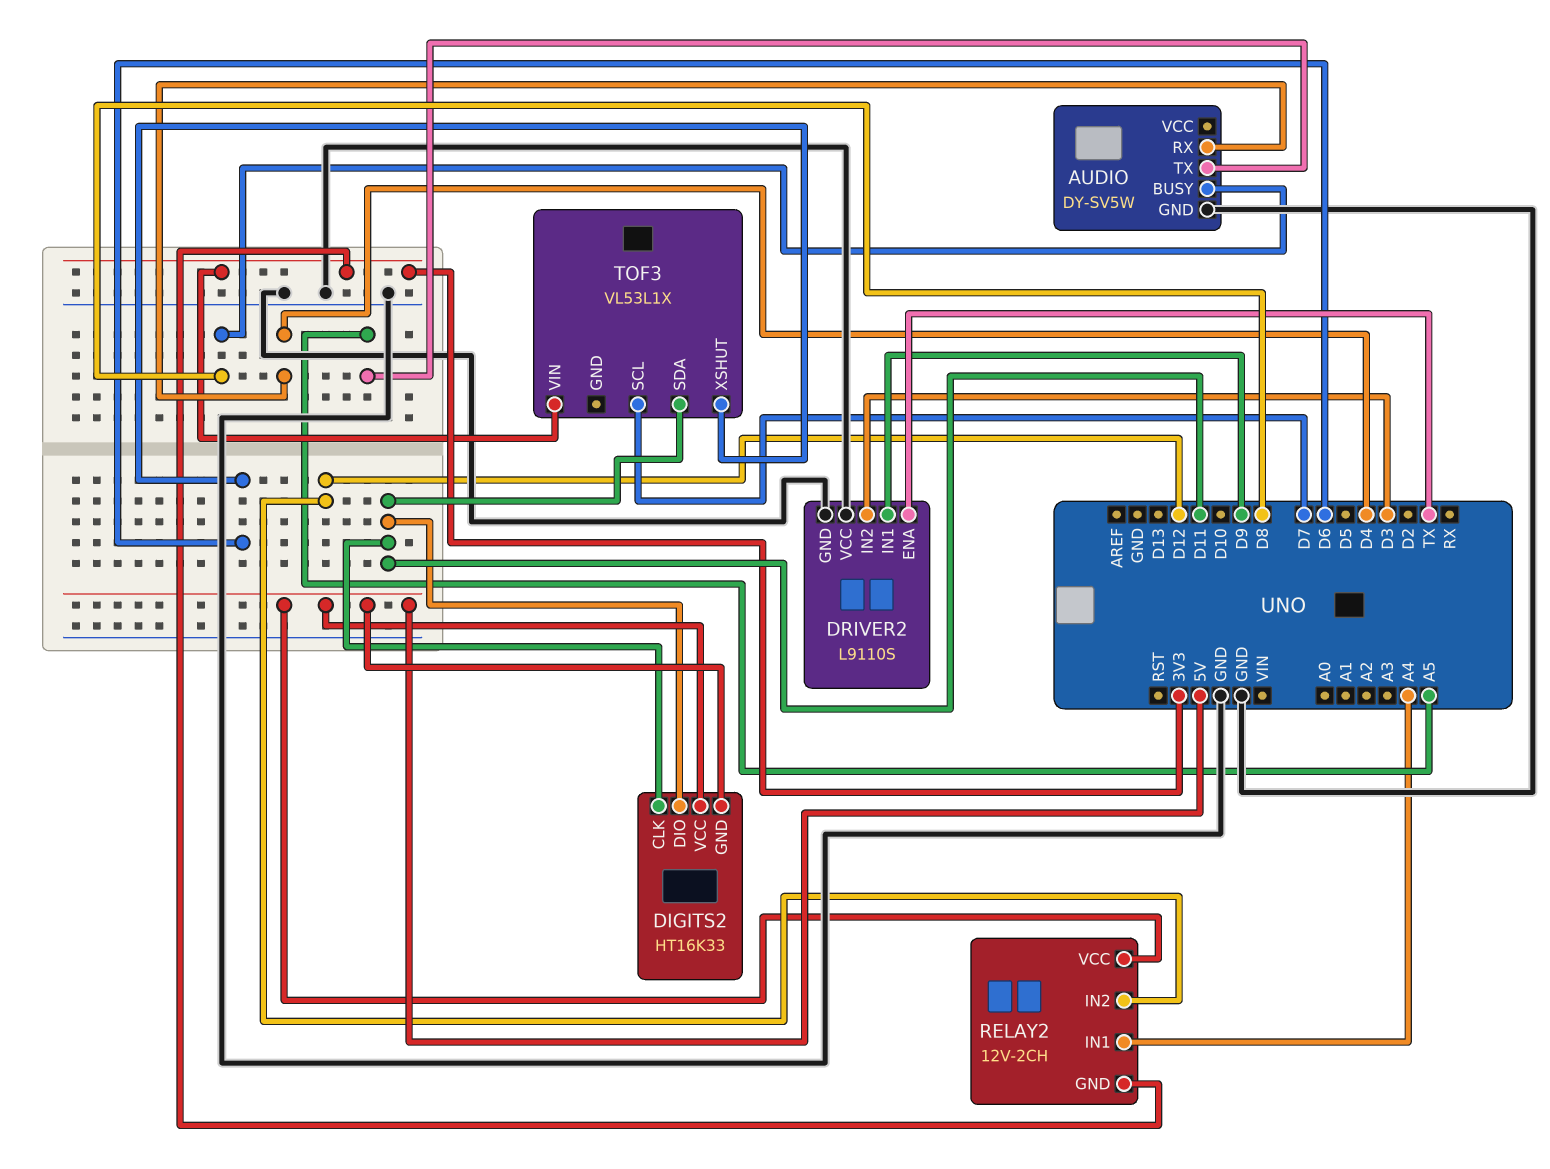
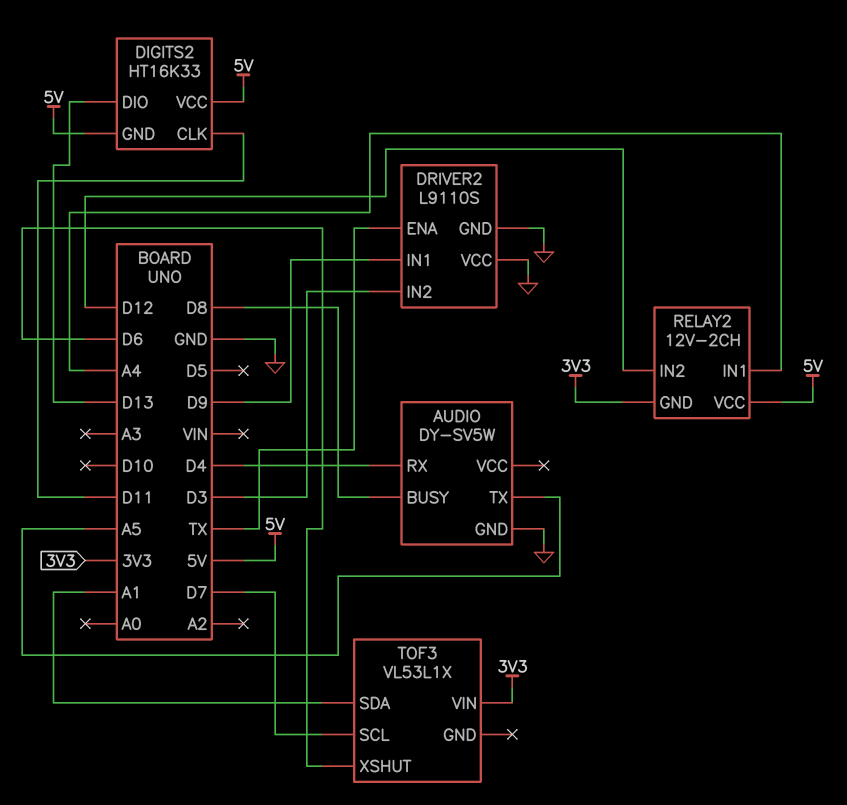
DIGITS2 pin DIO: D11 -> D13
TOF3 pin SDA: D11 -> A1

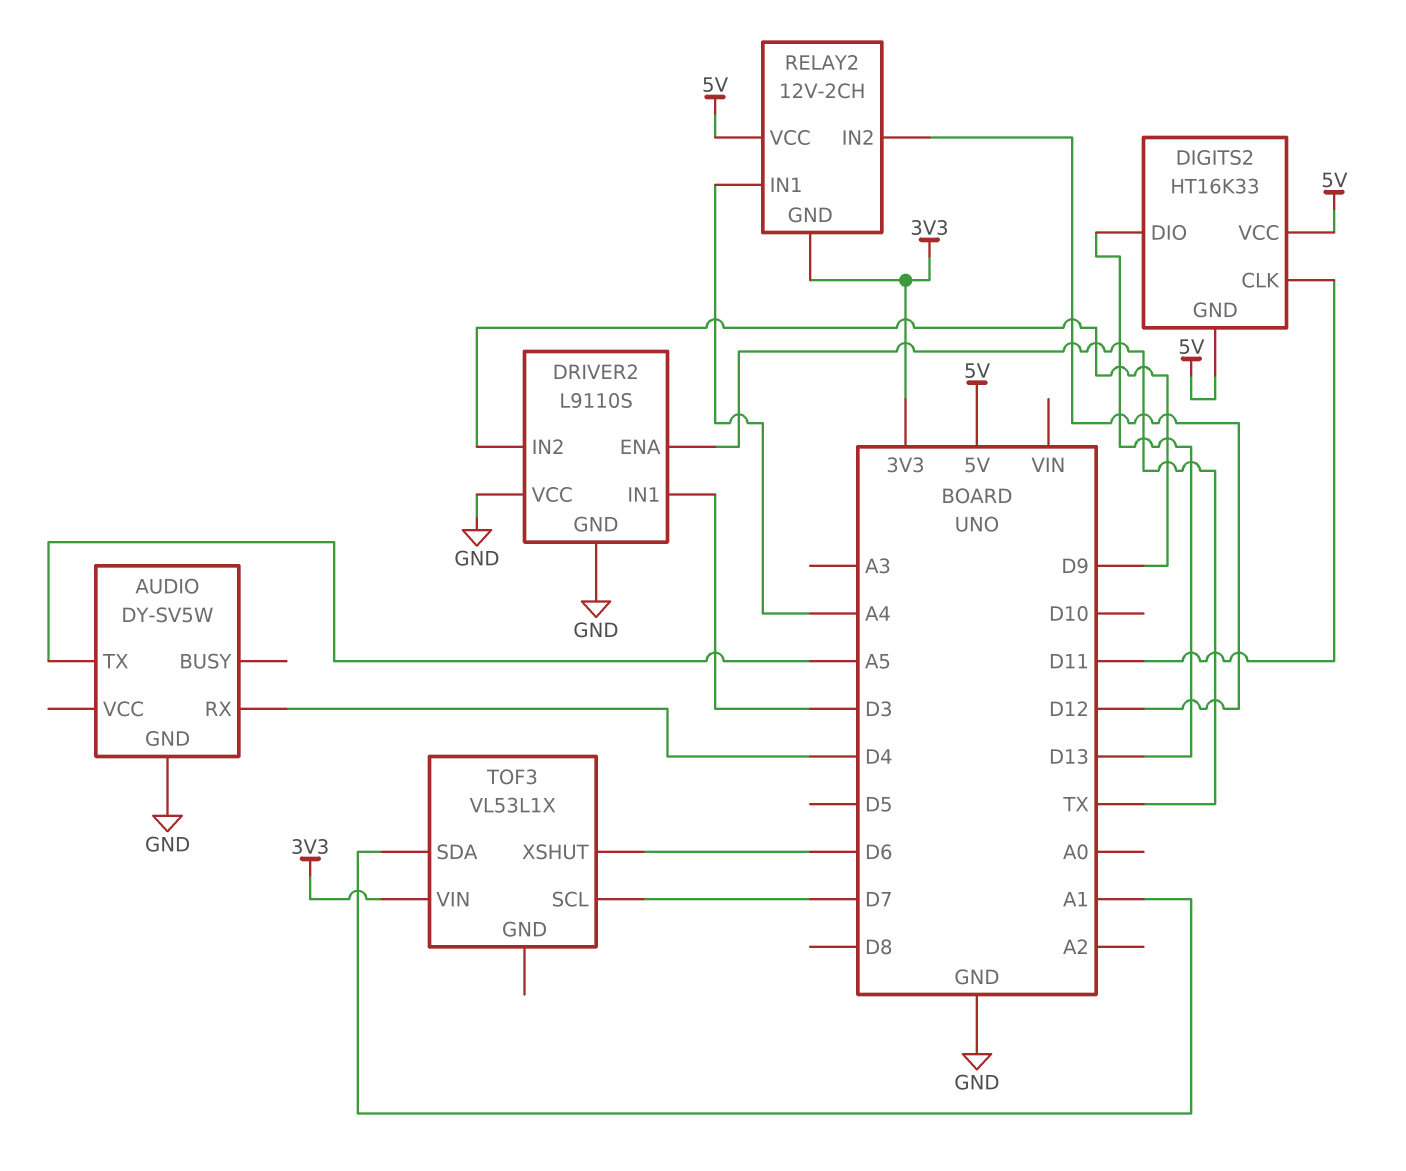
AUDIO pin BUSY: D8 -> none
DRIVER2 pin IN1: D9 -> D3
DRIVER2 pin IN2: D3 -> D9

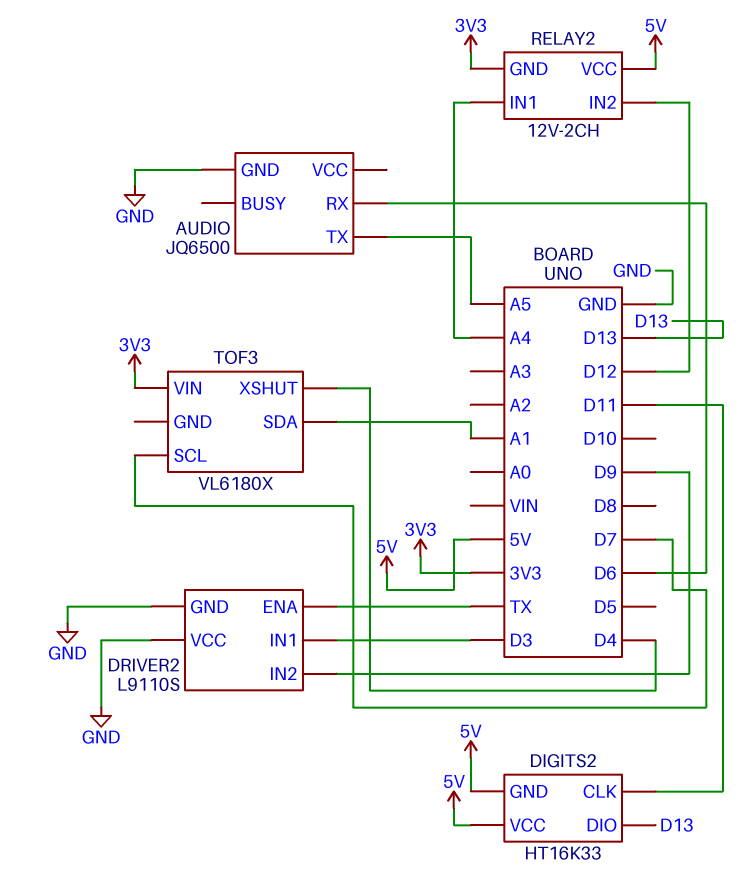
AUDIO: DY-SV5W -> JQ6500
AUDIO pin RX: D4 -> D6
TOF3: VL53L1X -> VL6180X
TOF3 pin XSHUT: D6 -> D4

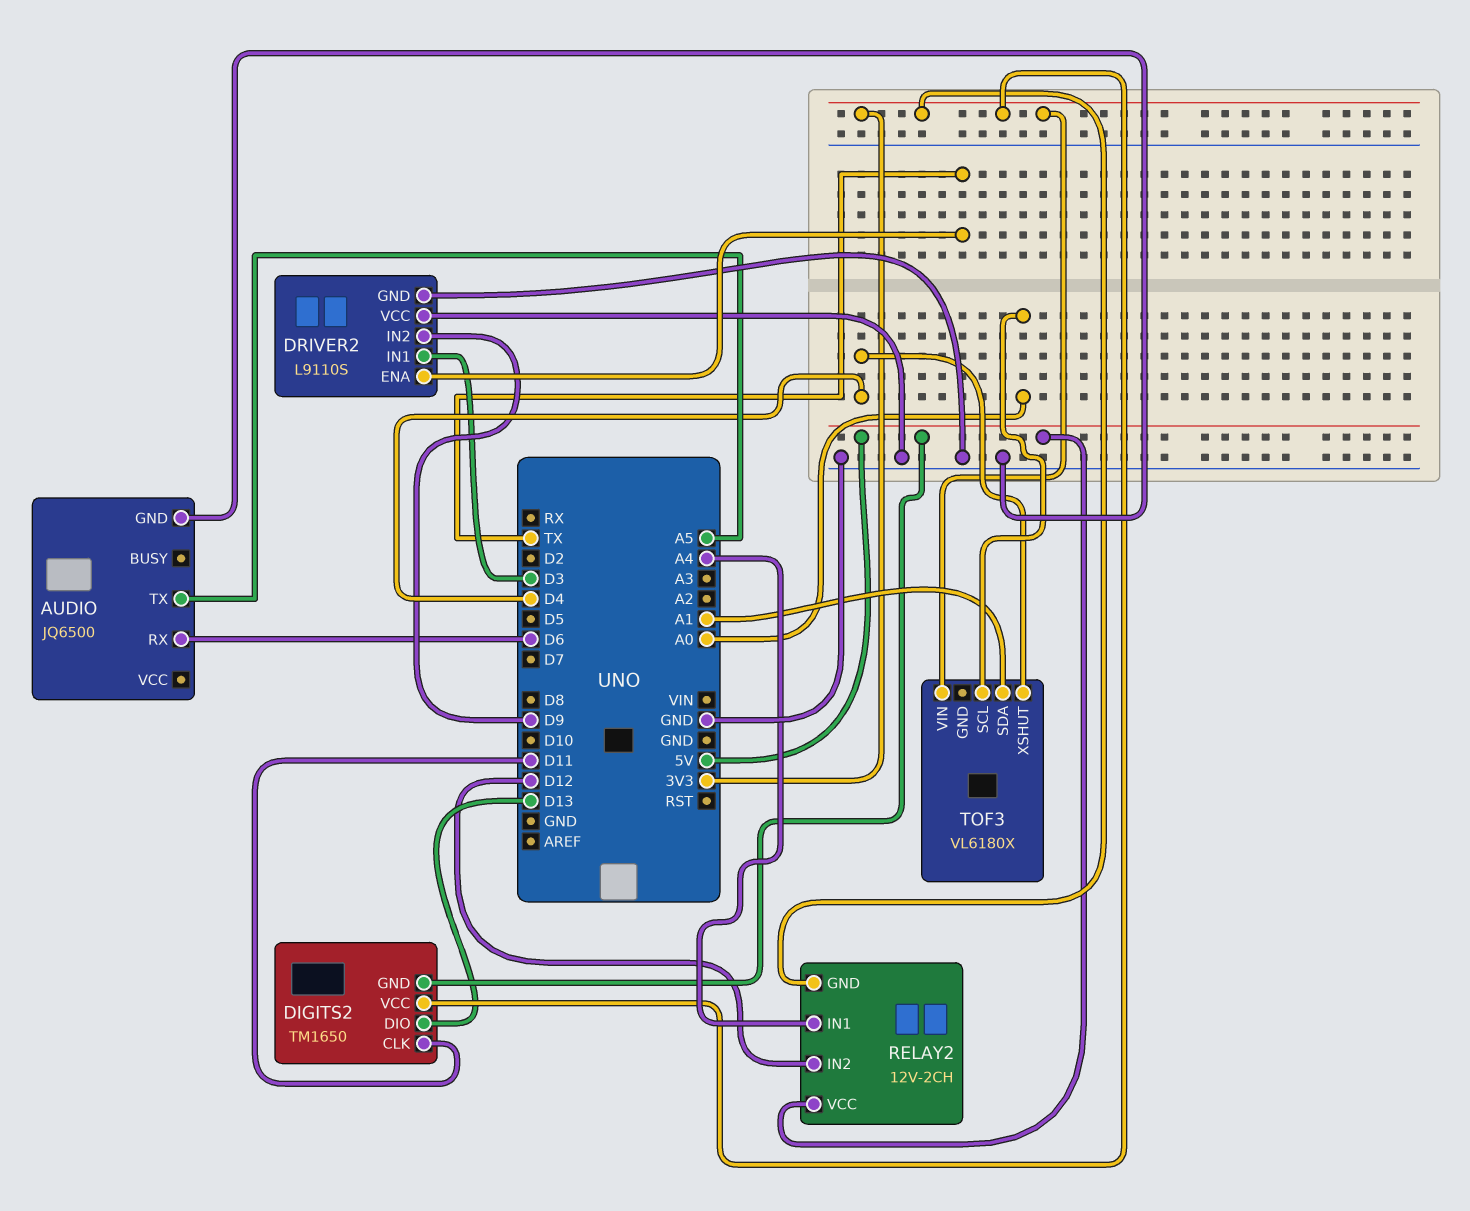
DIGITS2: HT16K33 -> TM1650
DIGITS2 pin VCC: 5V -> 3V3
TOF3 pin SCL: D7 -> A0

